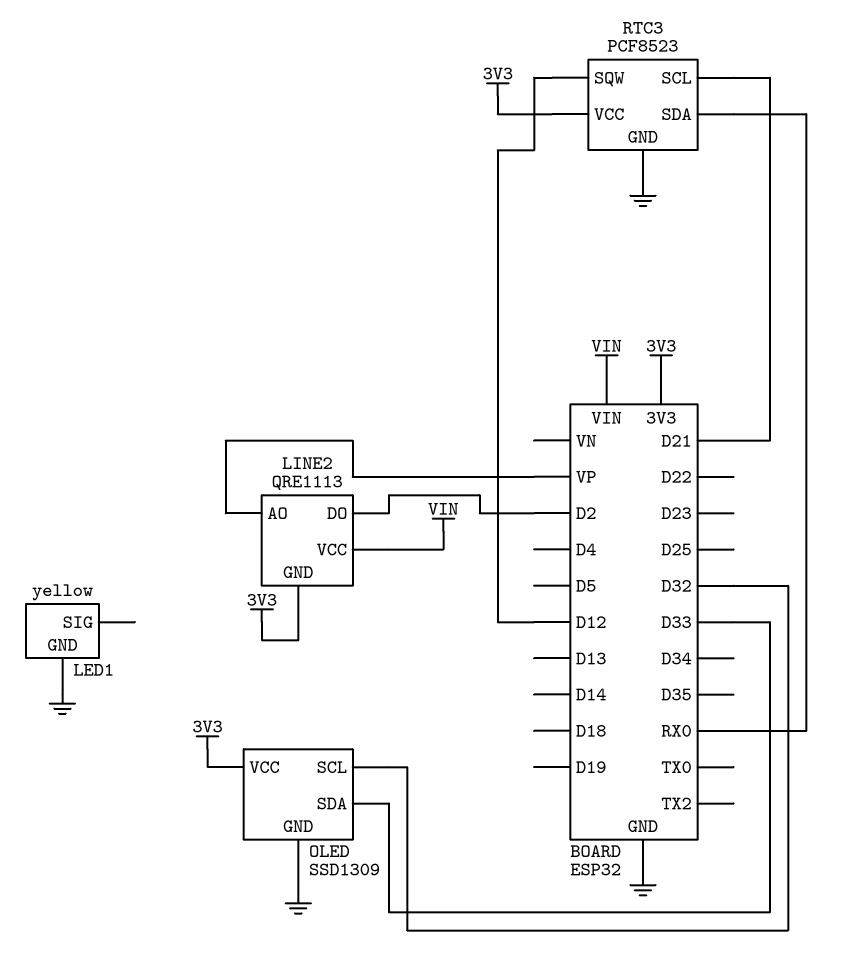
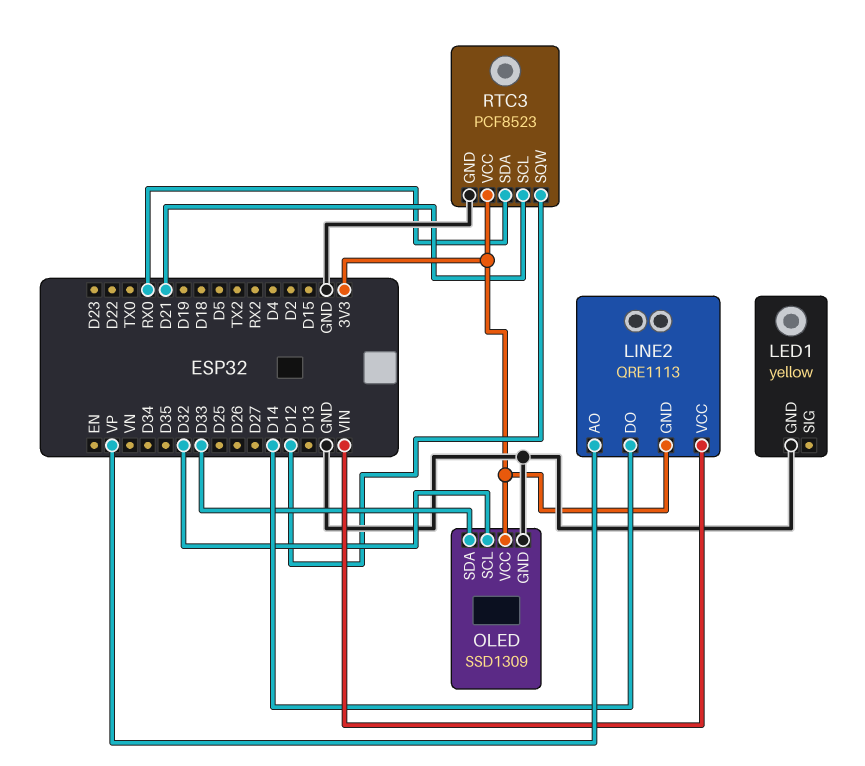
LINE2 pin DO: D2 -> D14

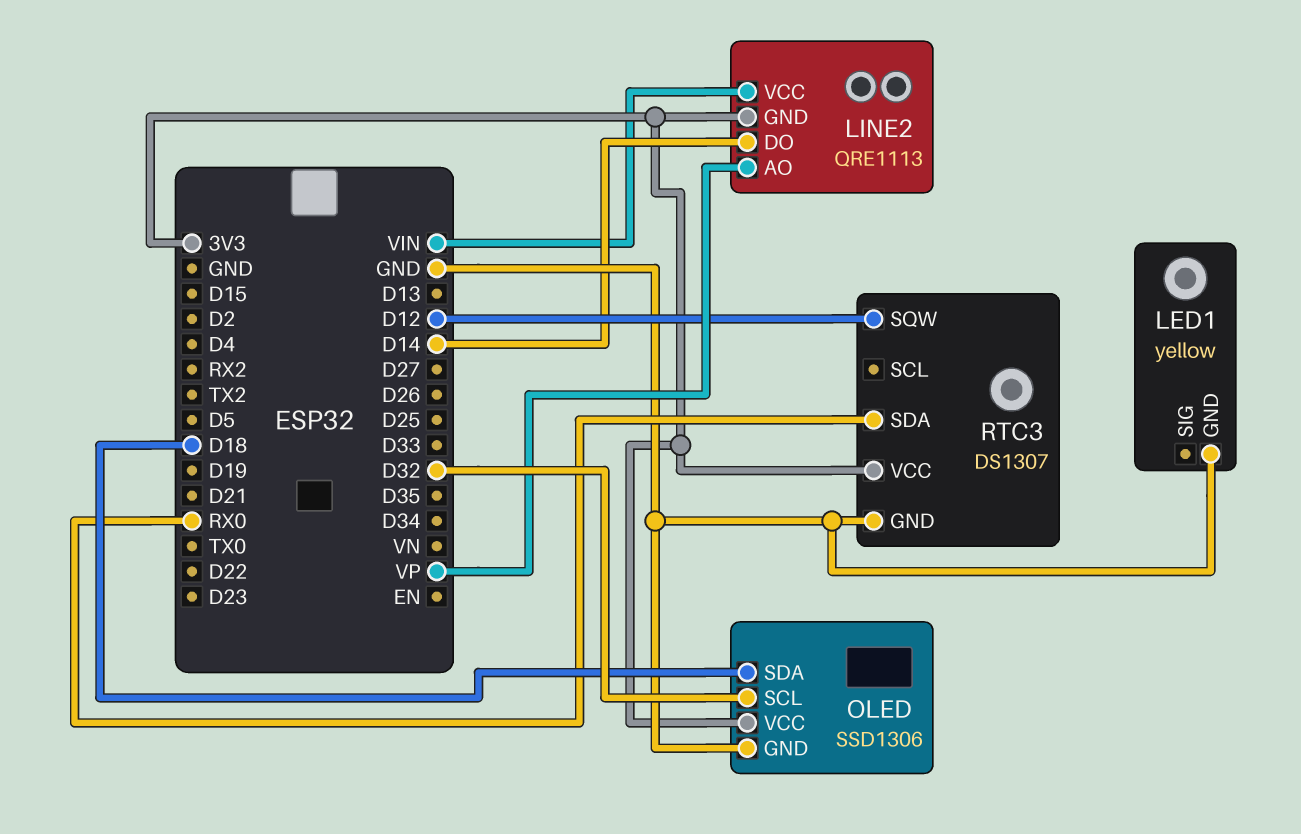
OLED: SSD1309 -> SSD1306
OLED pin SDA: D33 -> D18
RTC3: PCF8523 -> DS1307
RTC3 pin SCL: D21 -> none

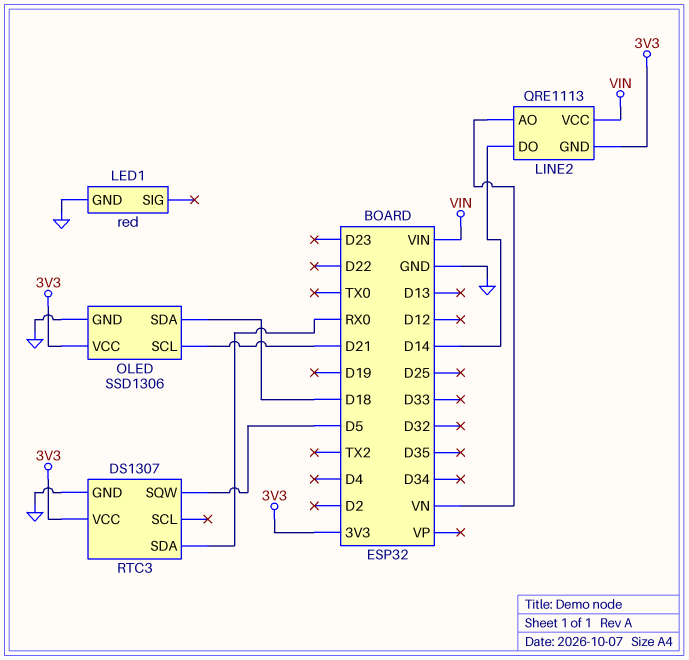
LED1: yellow -> red
LINE2 pin AO: VP -> VN
OLED pin SCL: D32 -> D21
RTC3 pin SQW: D12 -> D5

